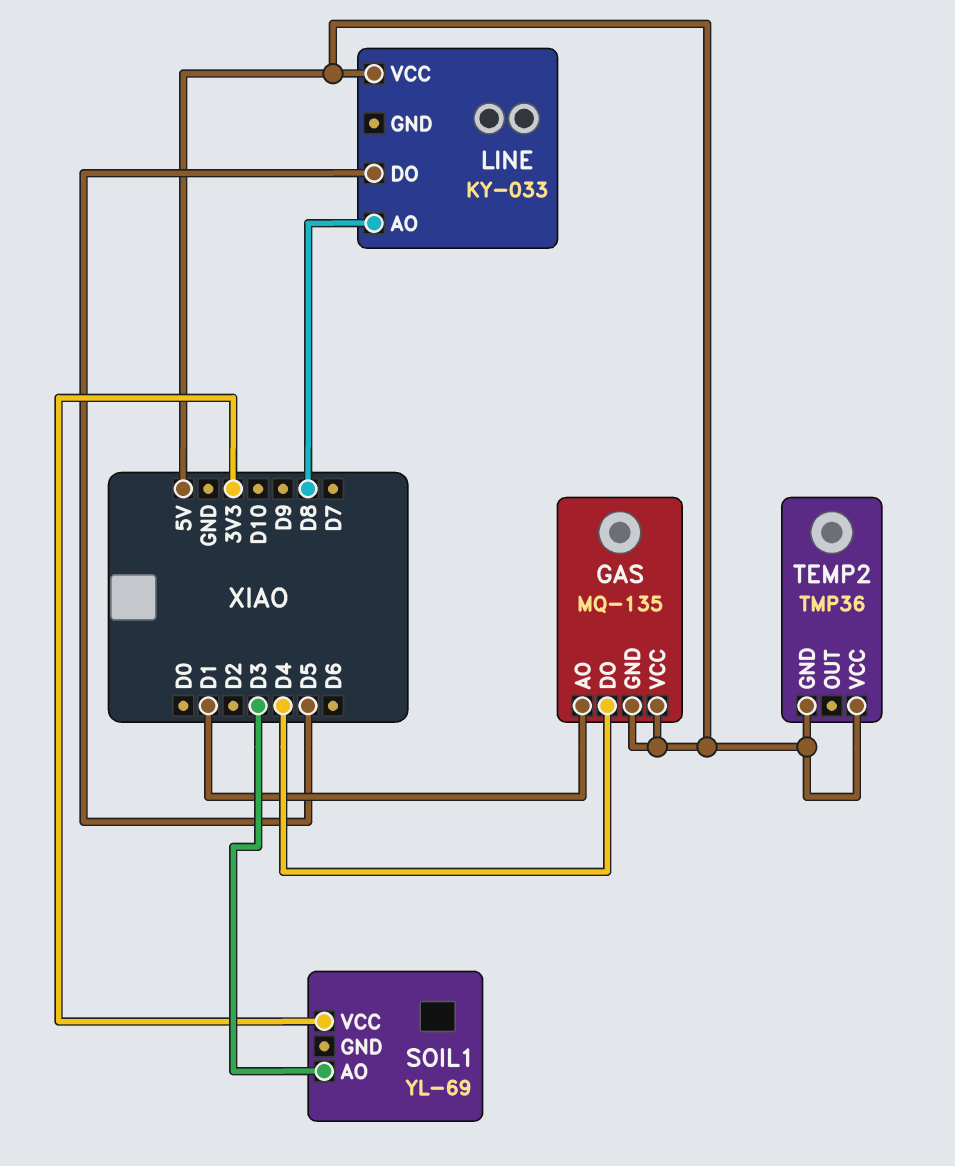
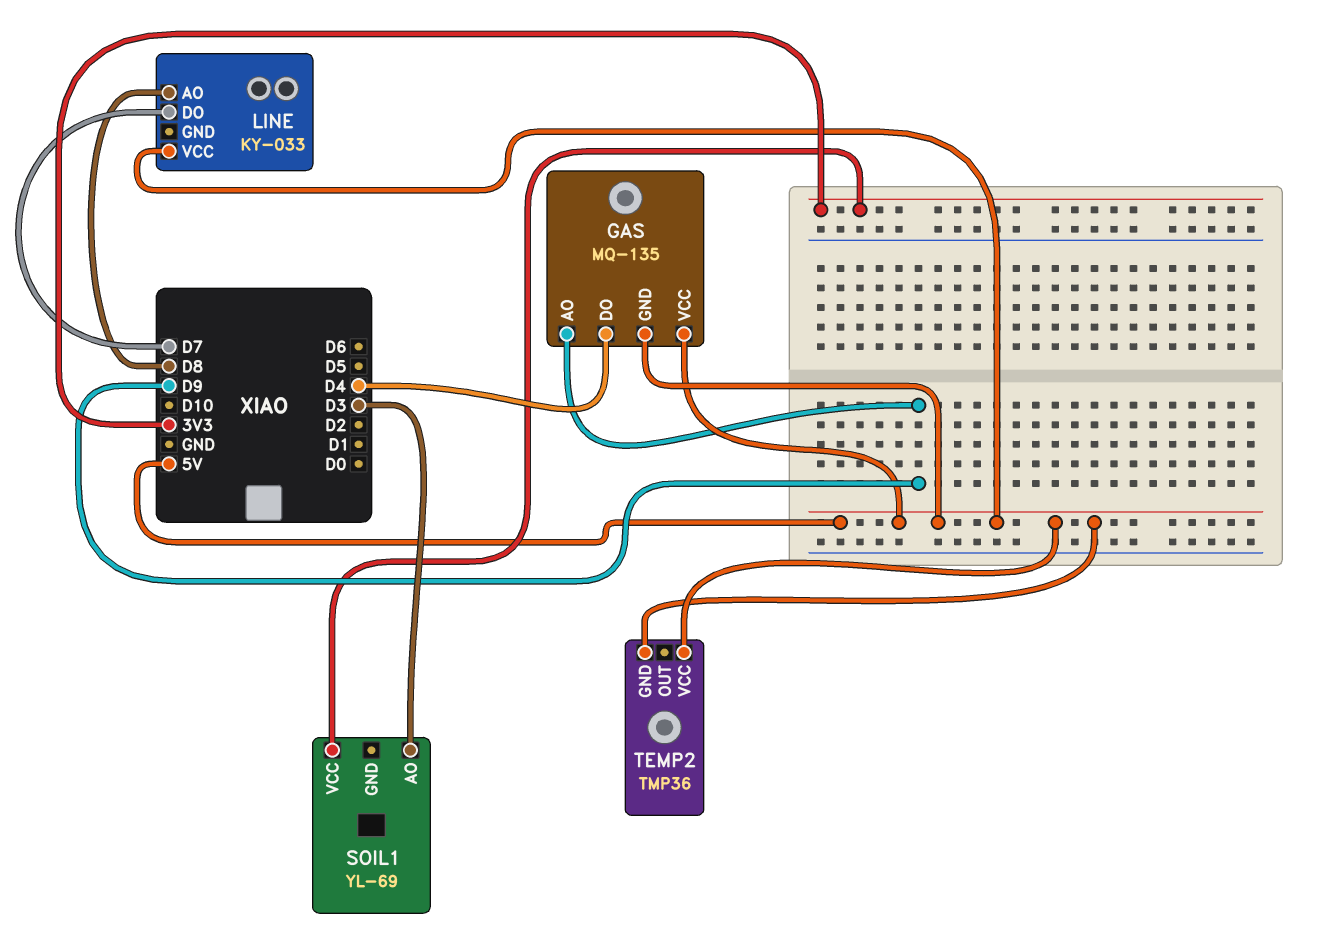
GAS pin AO: D1 -> D9
LINE pin DO: D5 -> D7

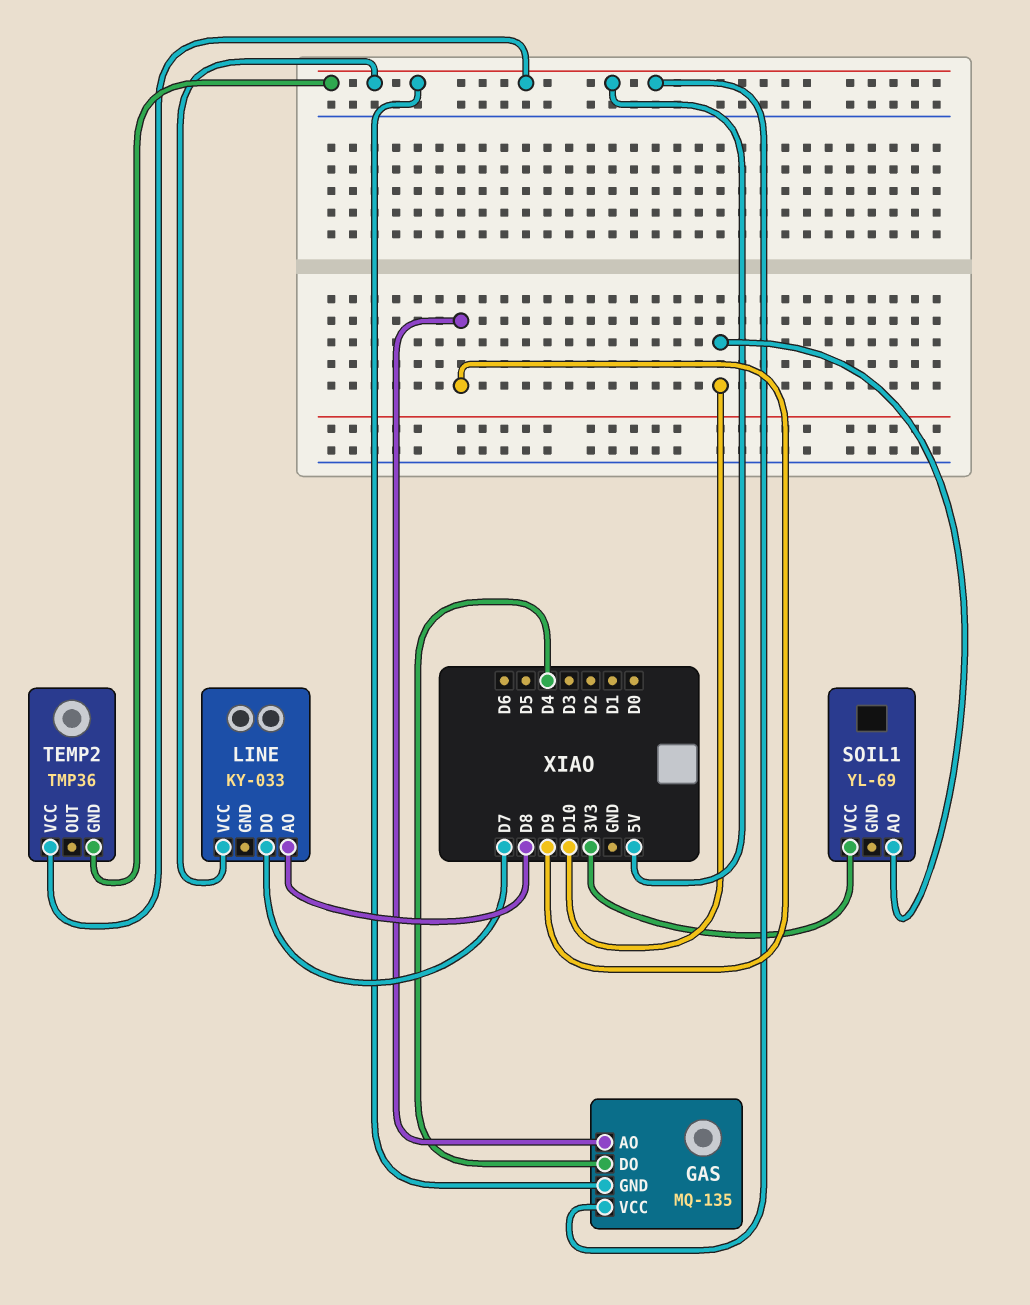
SOIL1 pin AO: D3 -> D10

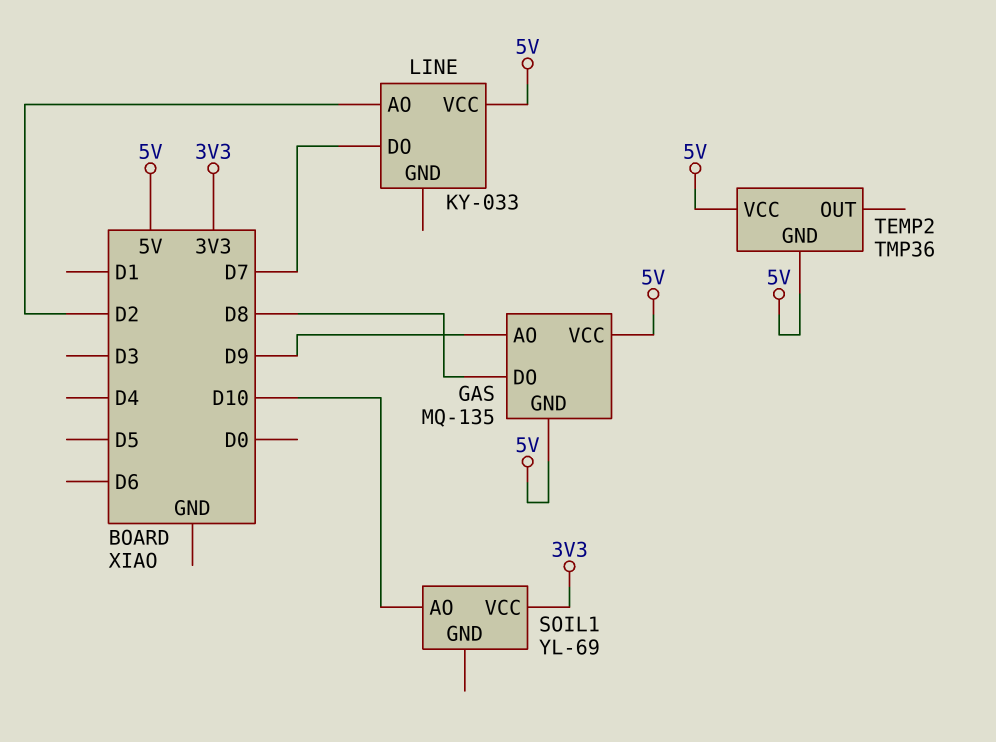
GAS pin DO: D4 -> D8
LINE pin AO: D8 -> D2

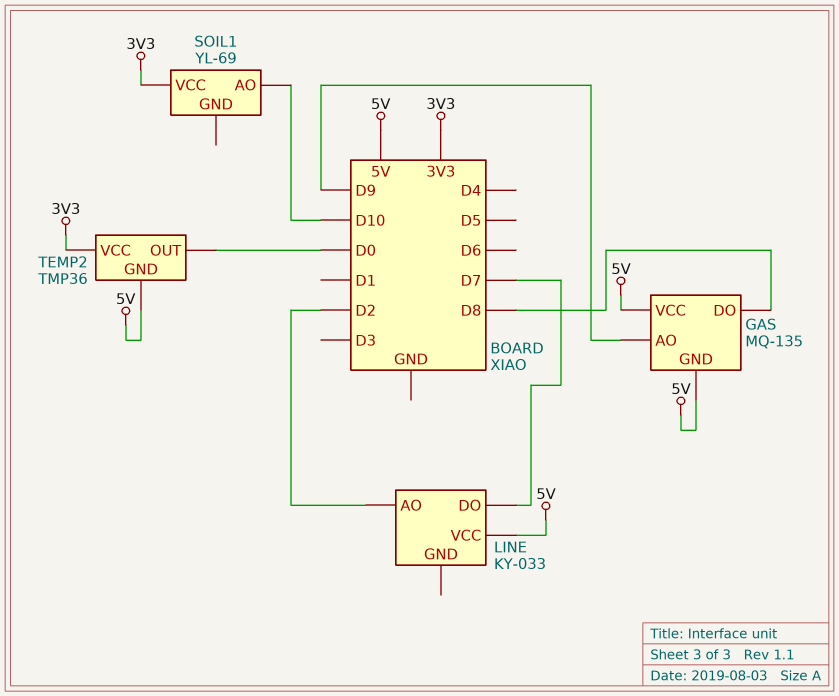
TEMP2 pin OUT: none -> D0
TEMP2 pin VCC: 5V -> 3V3

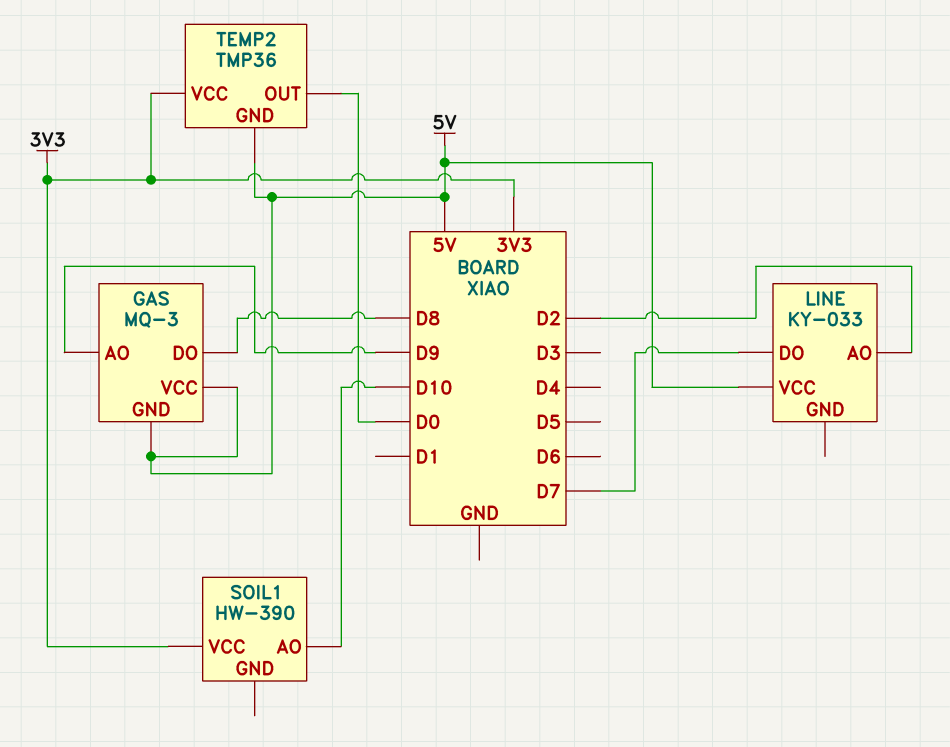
GAS: MQ-135 -> MQ-3
SOIL1: YL-69 -> HW-390

